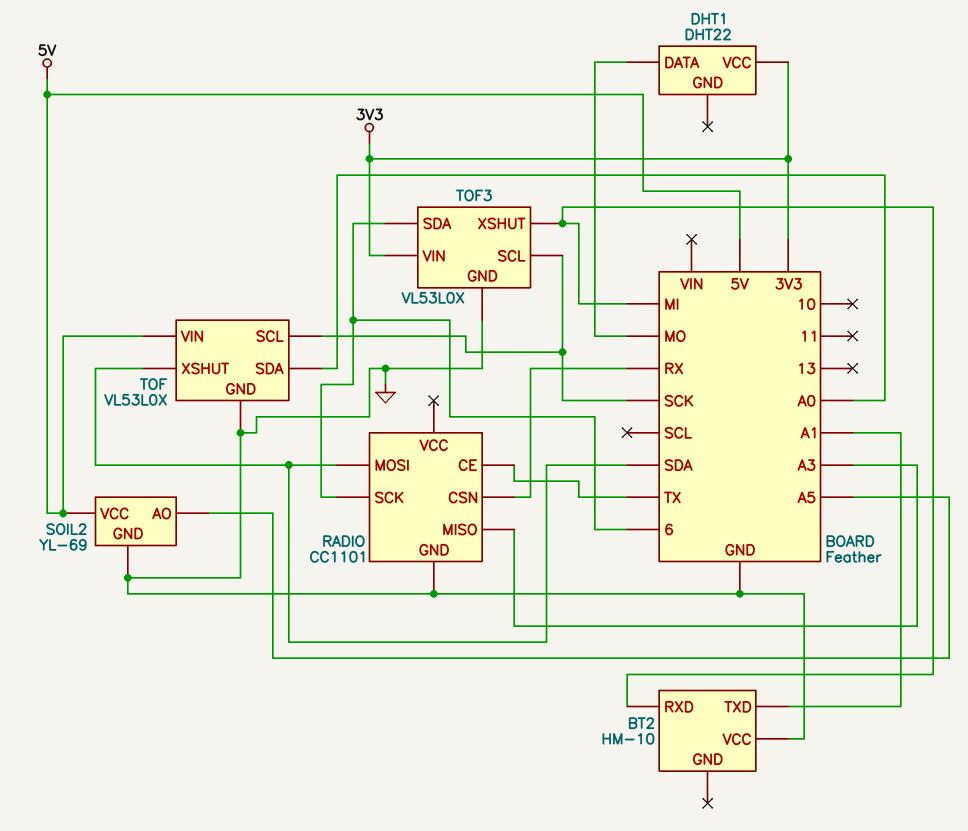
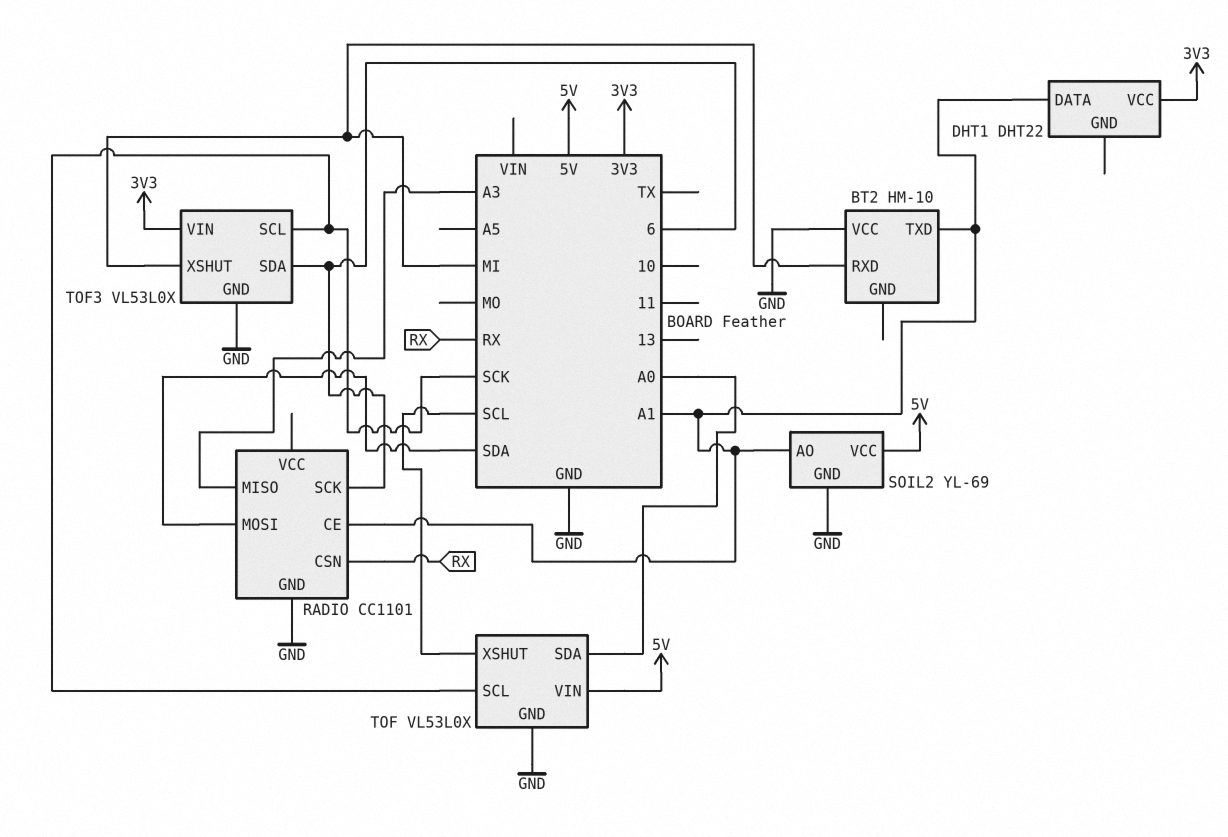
DHT1 pin DATA: MO -> A1
RADIO pin CE: TX -> A1
SOIL2 pin AO: A5 -> A1
TOF pin XSHUT: SDA -> SCL

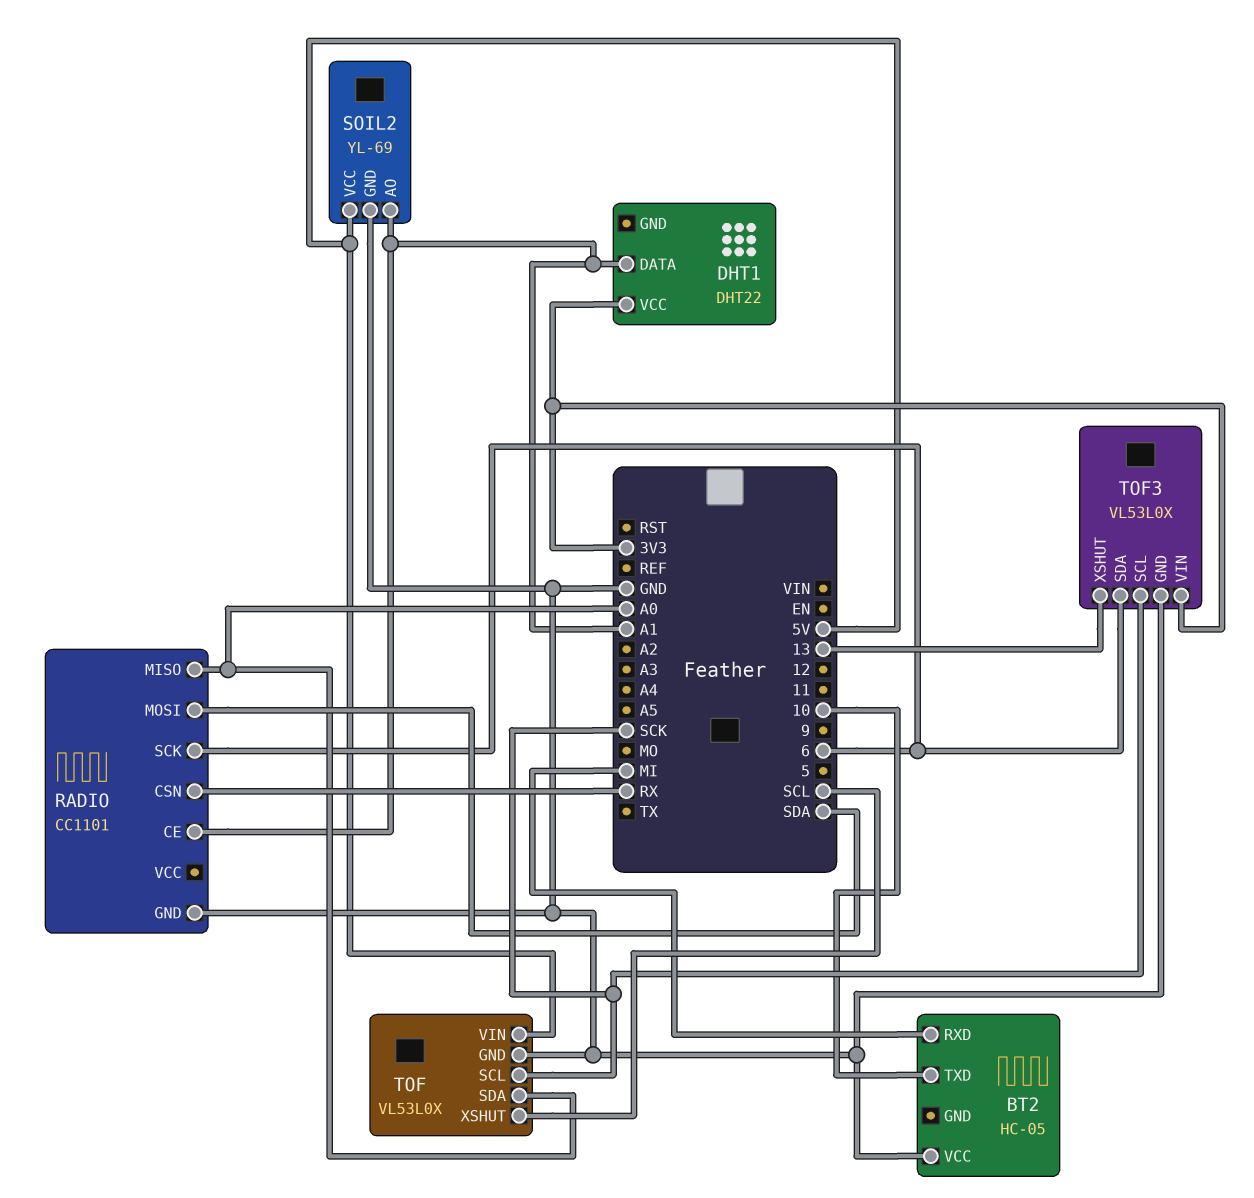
BT2: HM-10 -> HC-05
BT2 pin TXD: A1 -> 10
RADIO pin MISO: A3 -> A0
TOF3 pin XSHUT: MI -> 13

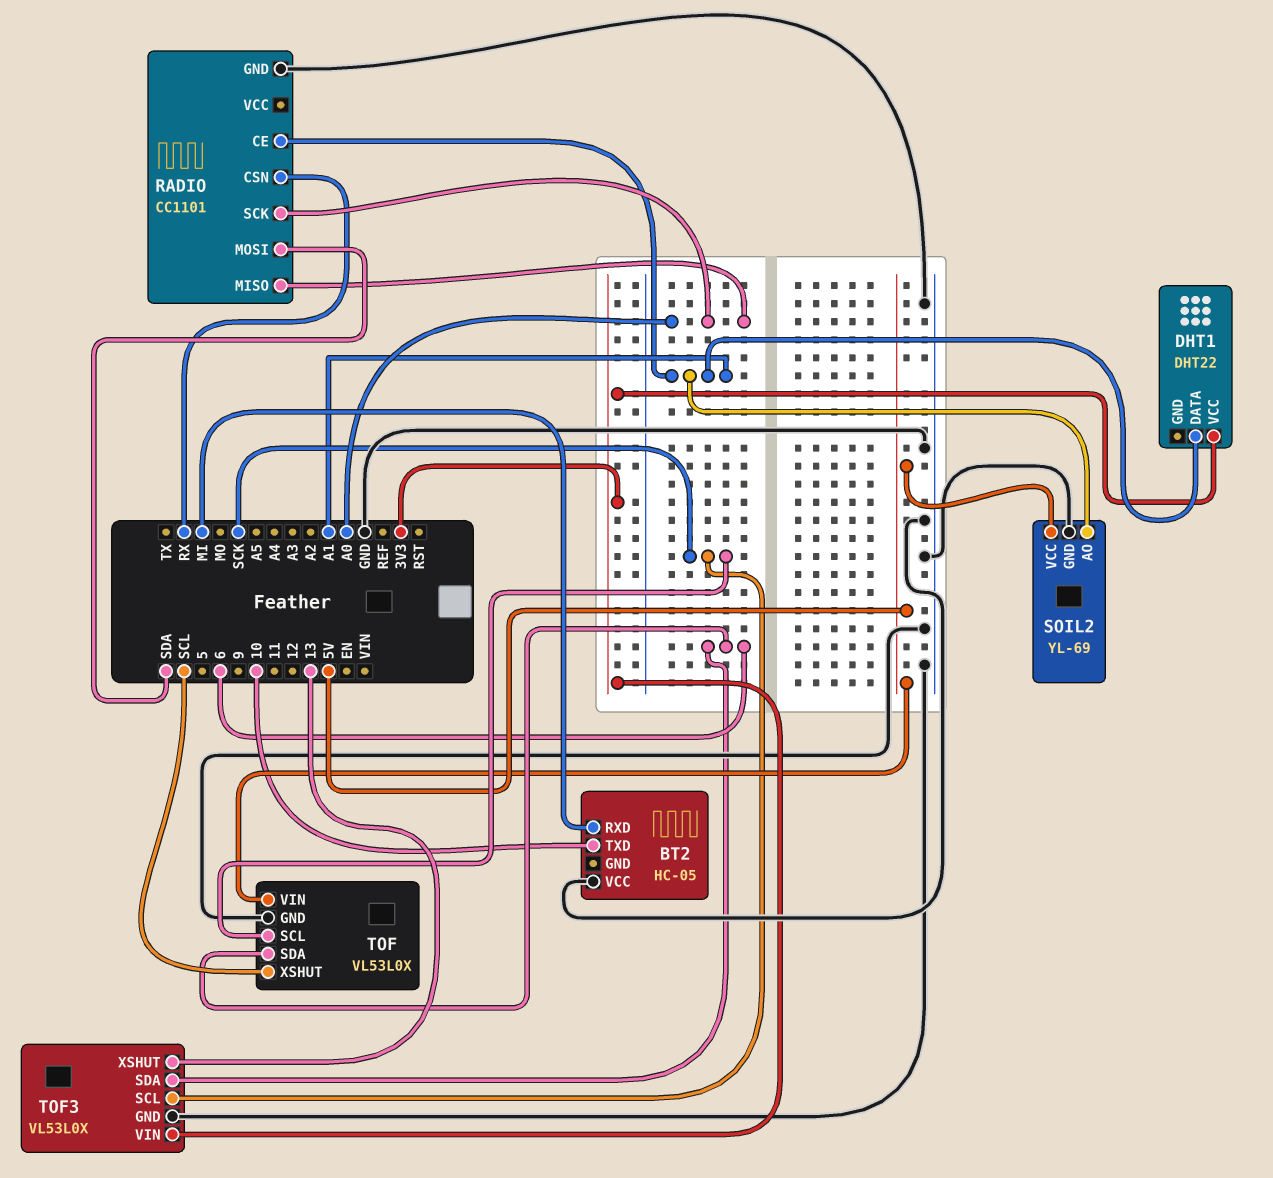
RADIO pin SCK: 6 -> A0
TOF pin SDA: A0 -> 6

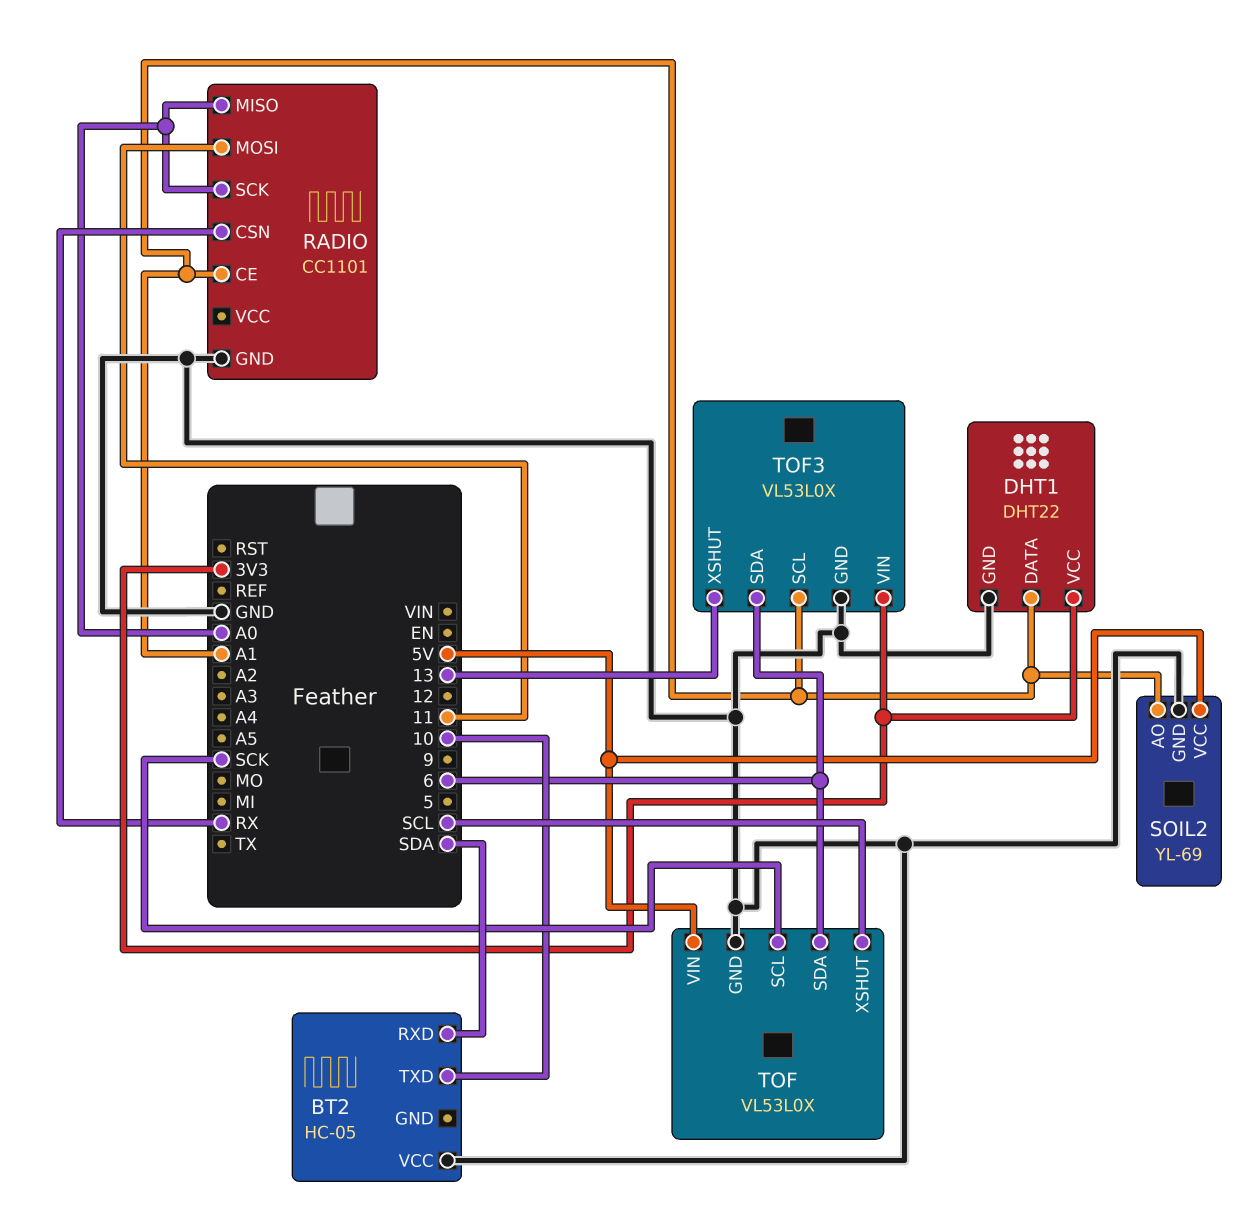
BT2 pin RXD: MI -> SDA
DHT1 pin GND: none -> GND
RADIO pin MOSI: SDA -> 11
TOF3 pin SCL: SCK -> A1

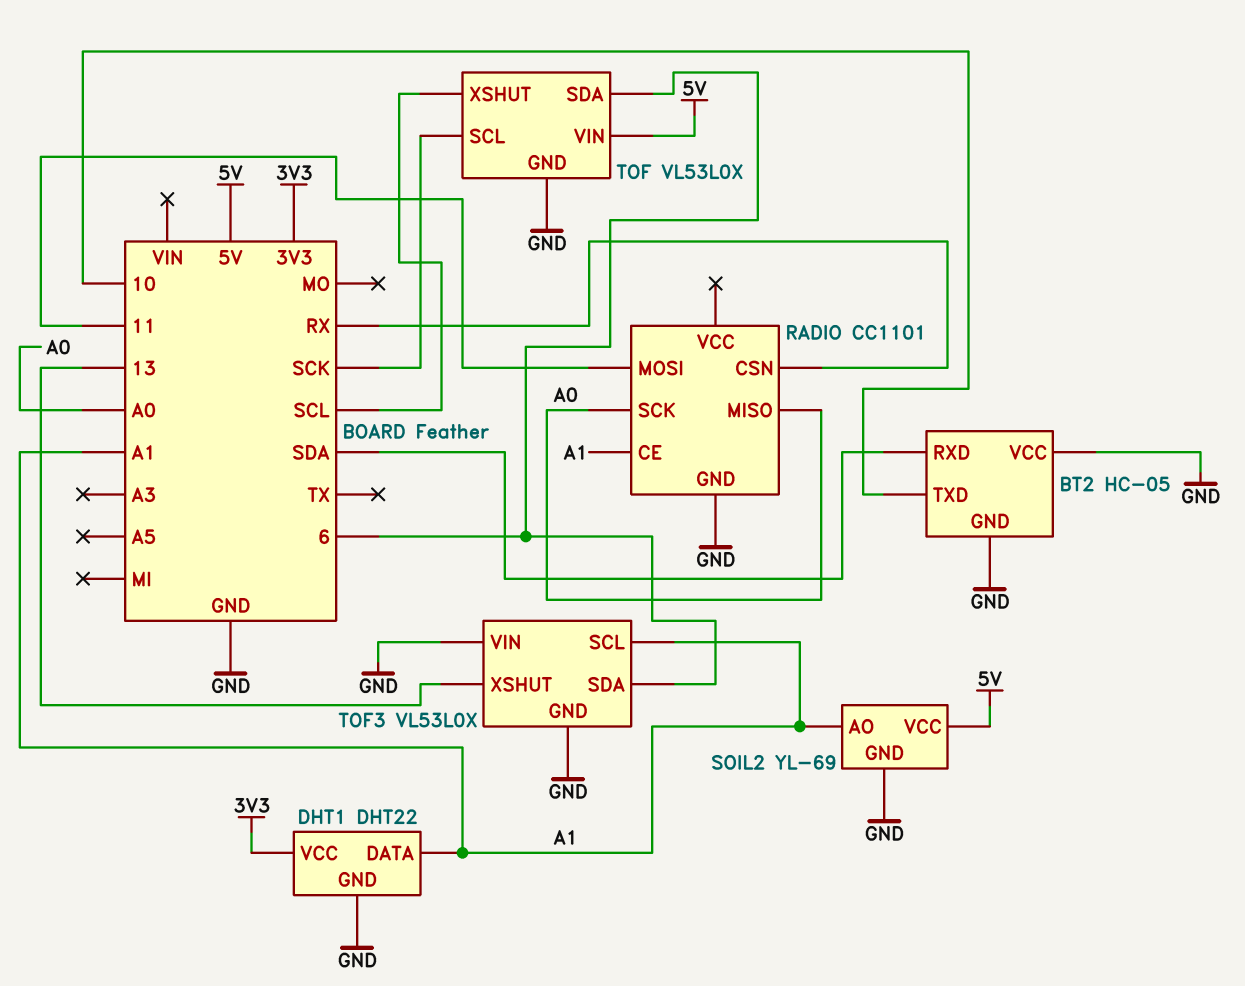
BT2 pin GND: none -> GND
TOF3 pin VIN: 3V3 -> GND

